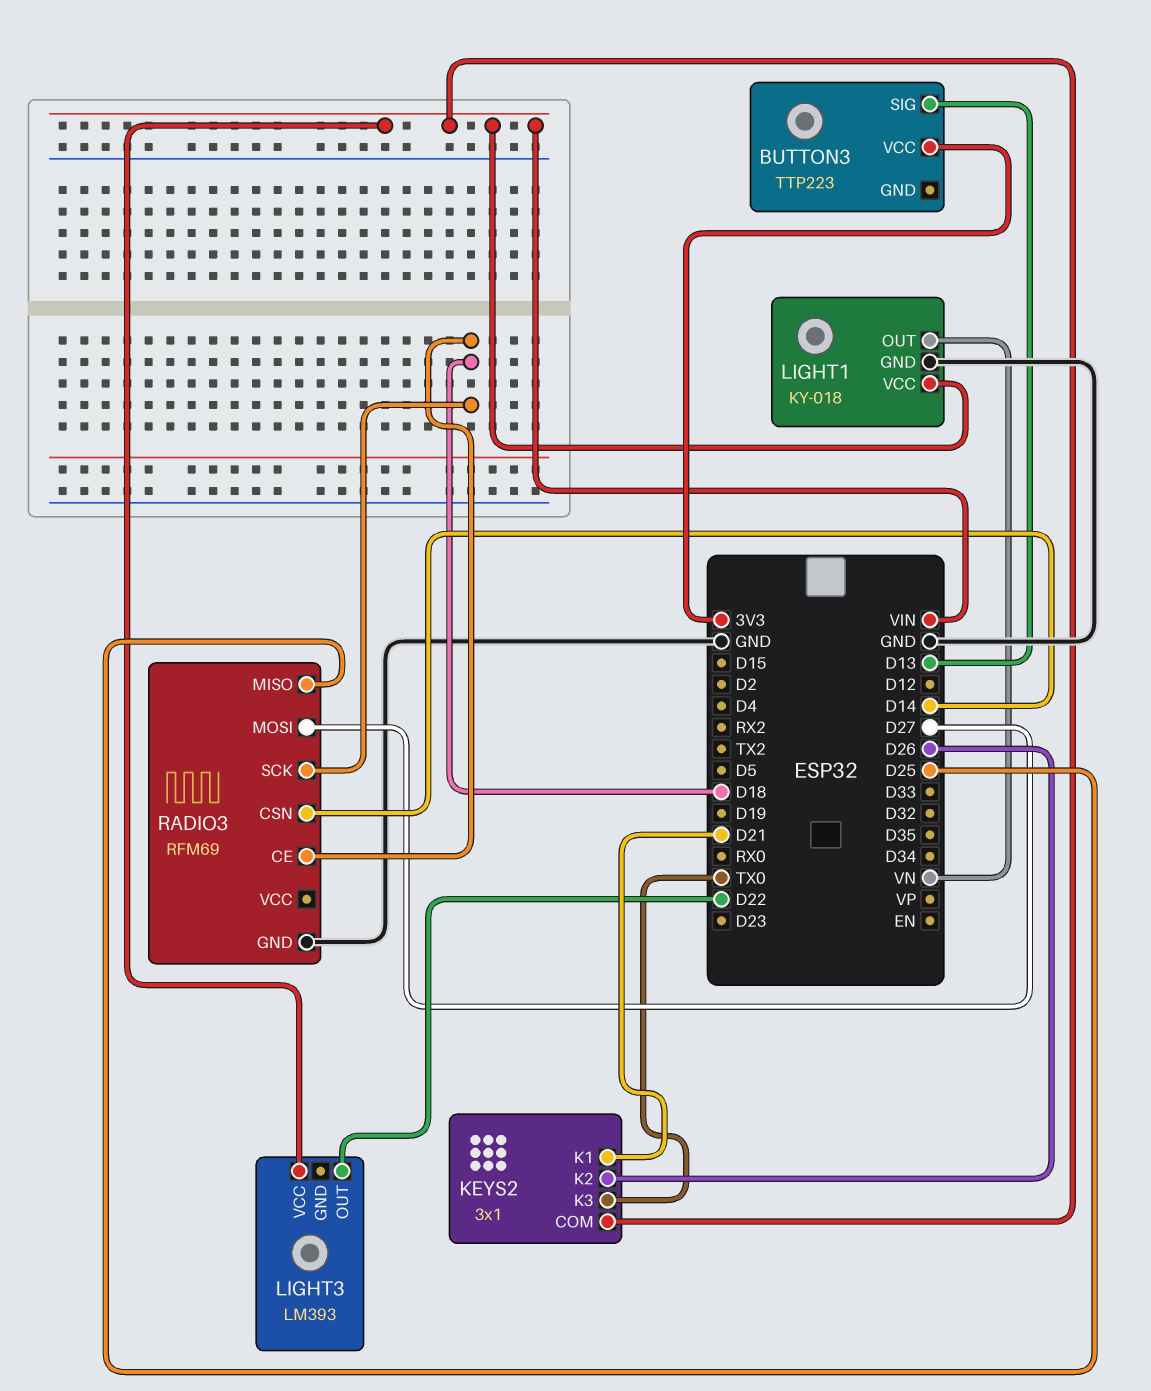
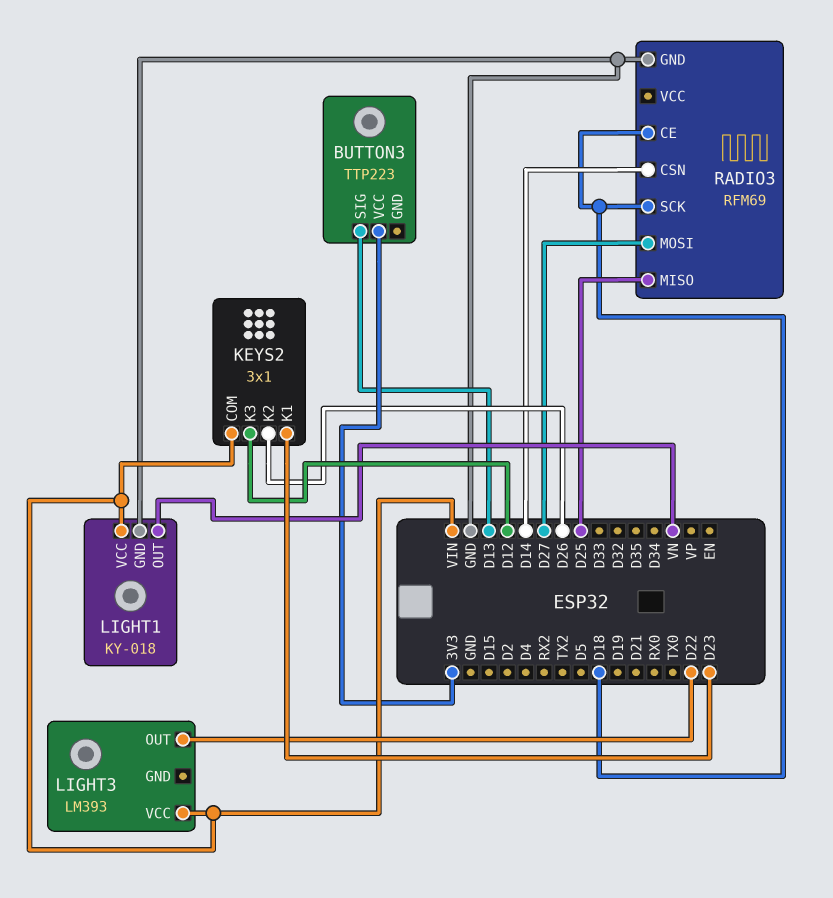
KEYS2 pin K1: D21 -> D23
KEYS2 pin K3: TX0 -> D12

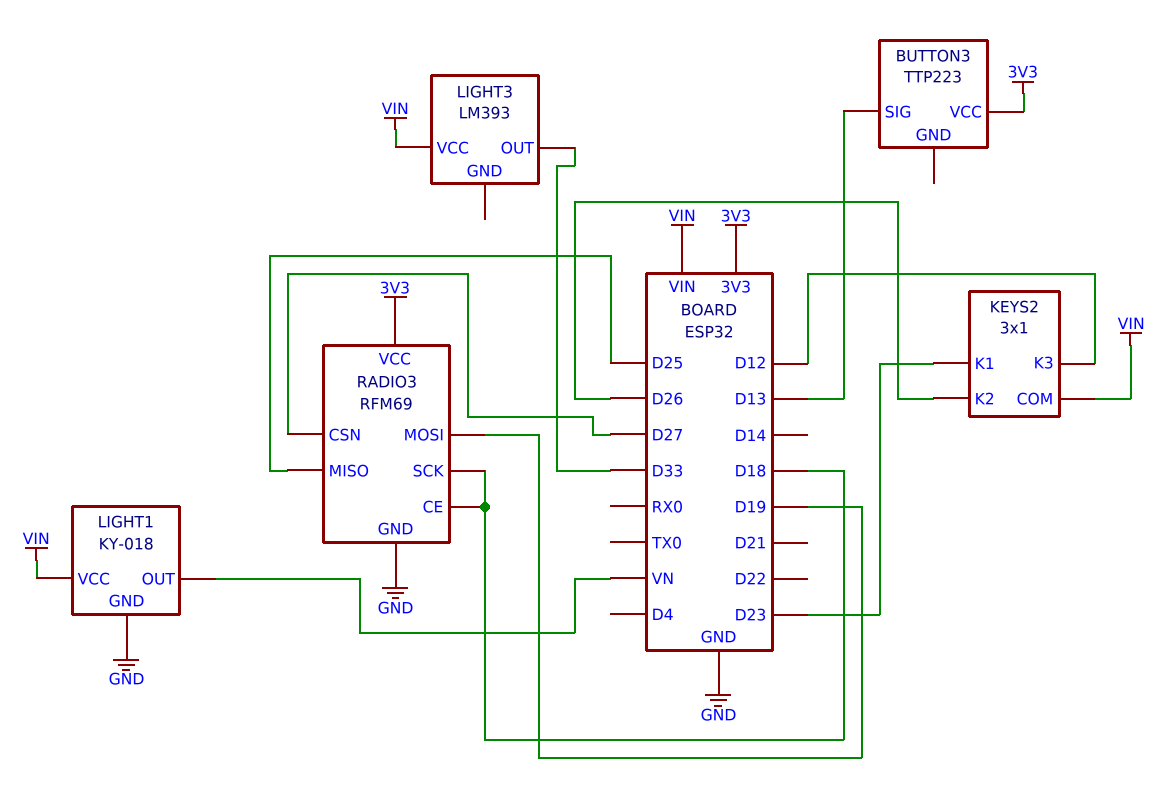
LIGHT3 pin OUT: D22 -> D33
RADIO3 pin CSN: D14 -> D27
RADIO3 pin MOSI: D27 -> D19
RADIO3 pin VCC: none -> 3V3

